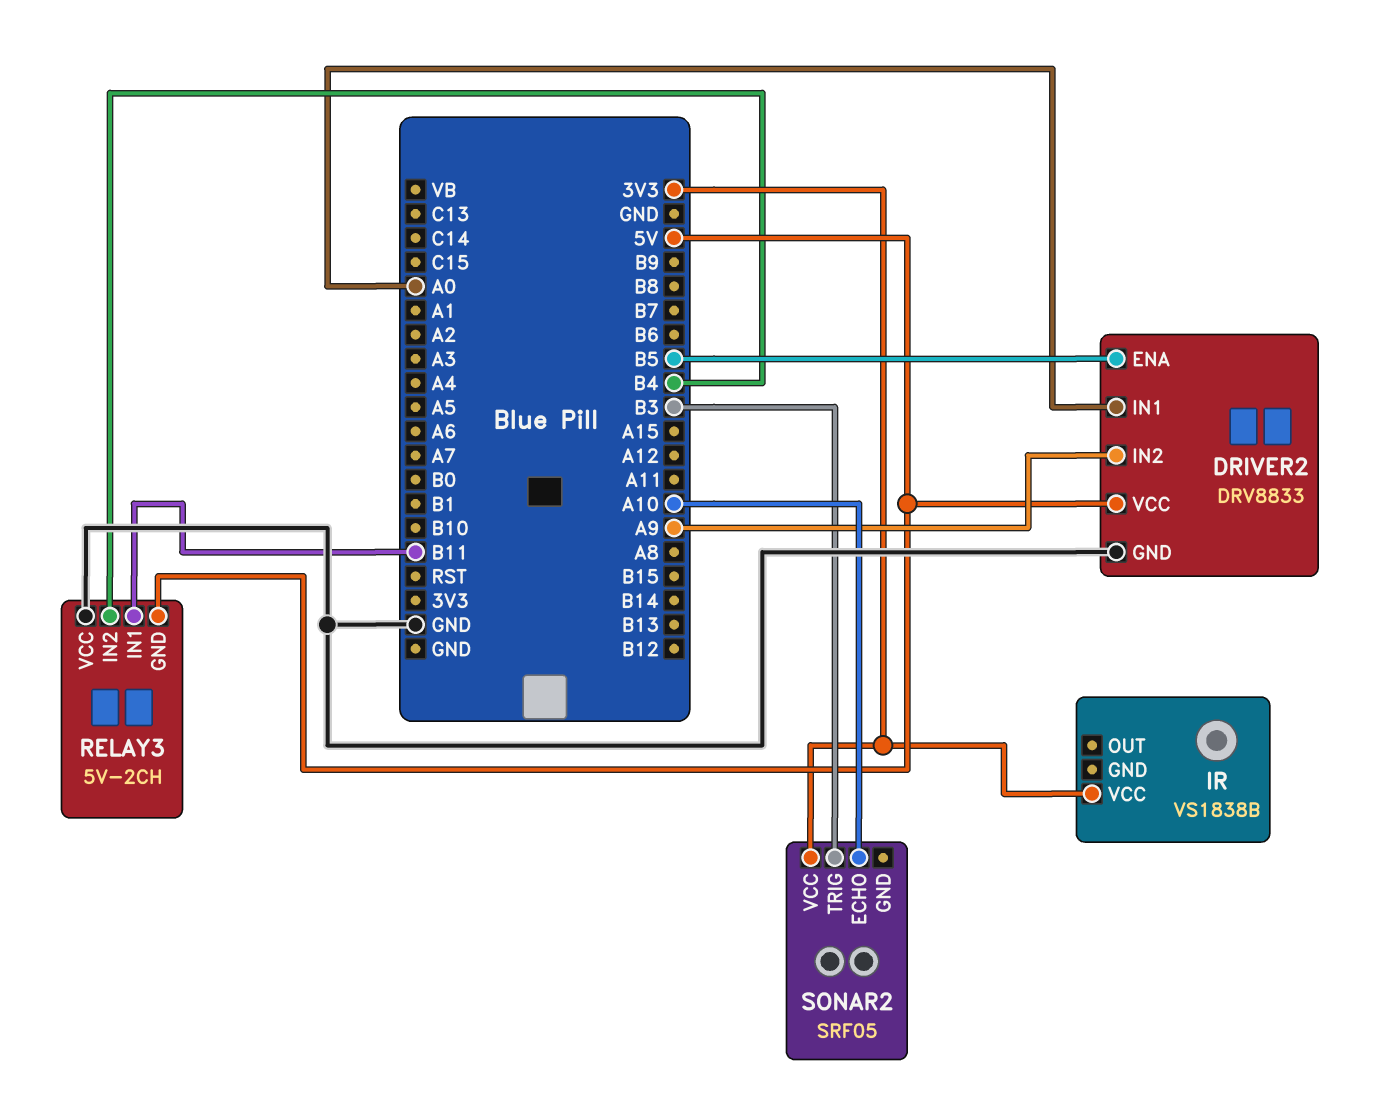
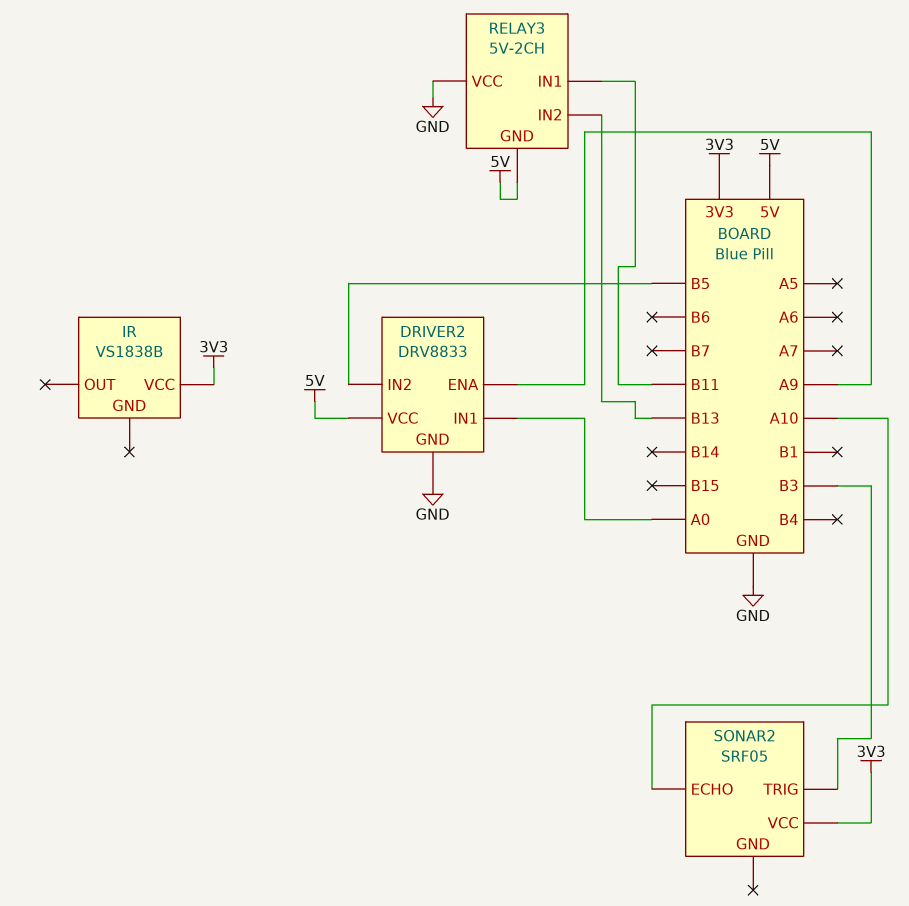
DRIVER2 pin ENA: B5 -> A9
DRIVER2 pin IN2: A9 -> B5
RELAY3 pin IN2: B4 -> B13

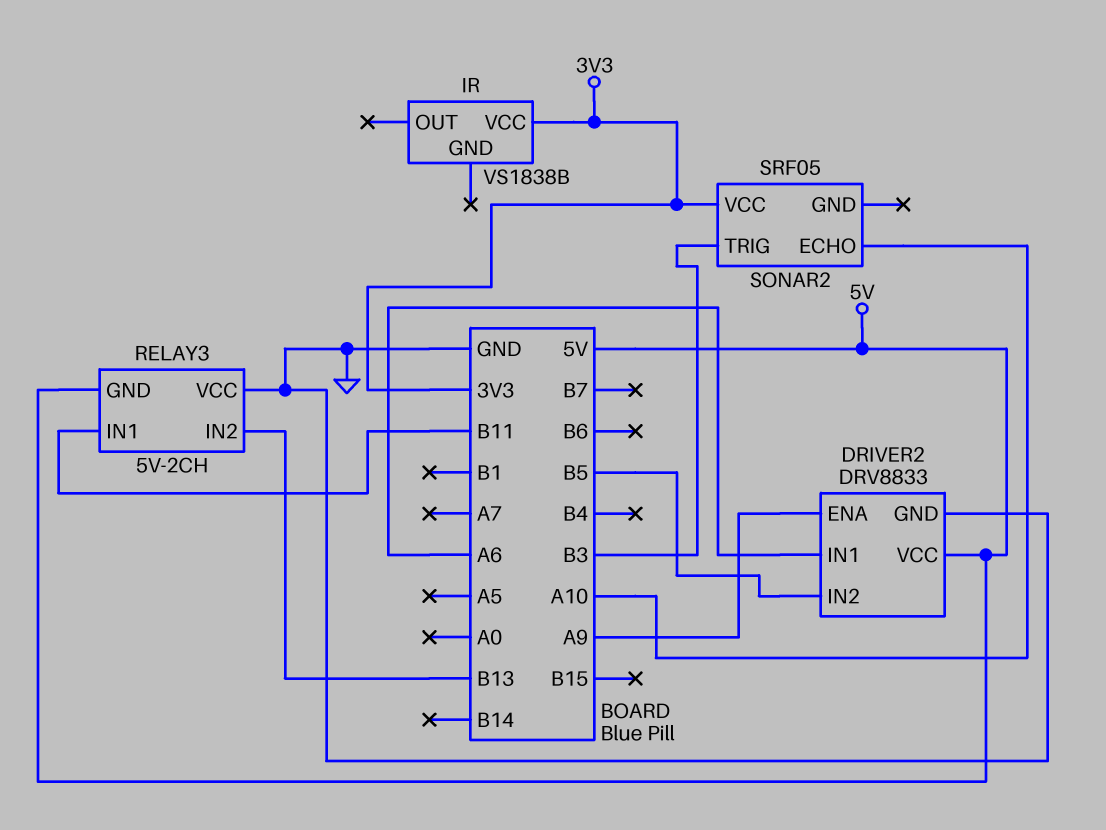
DRIVER2 pin IN1: A0 -> A6

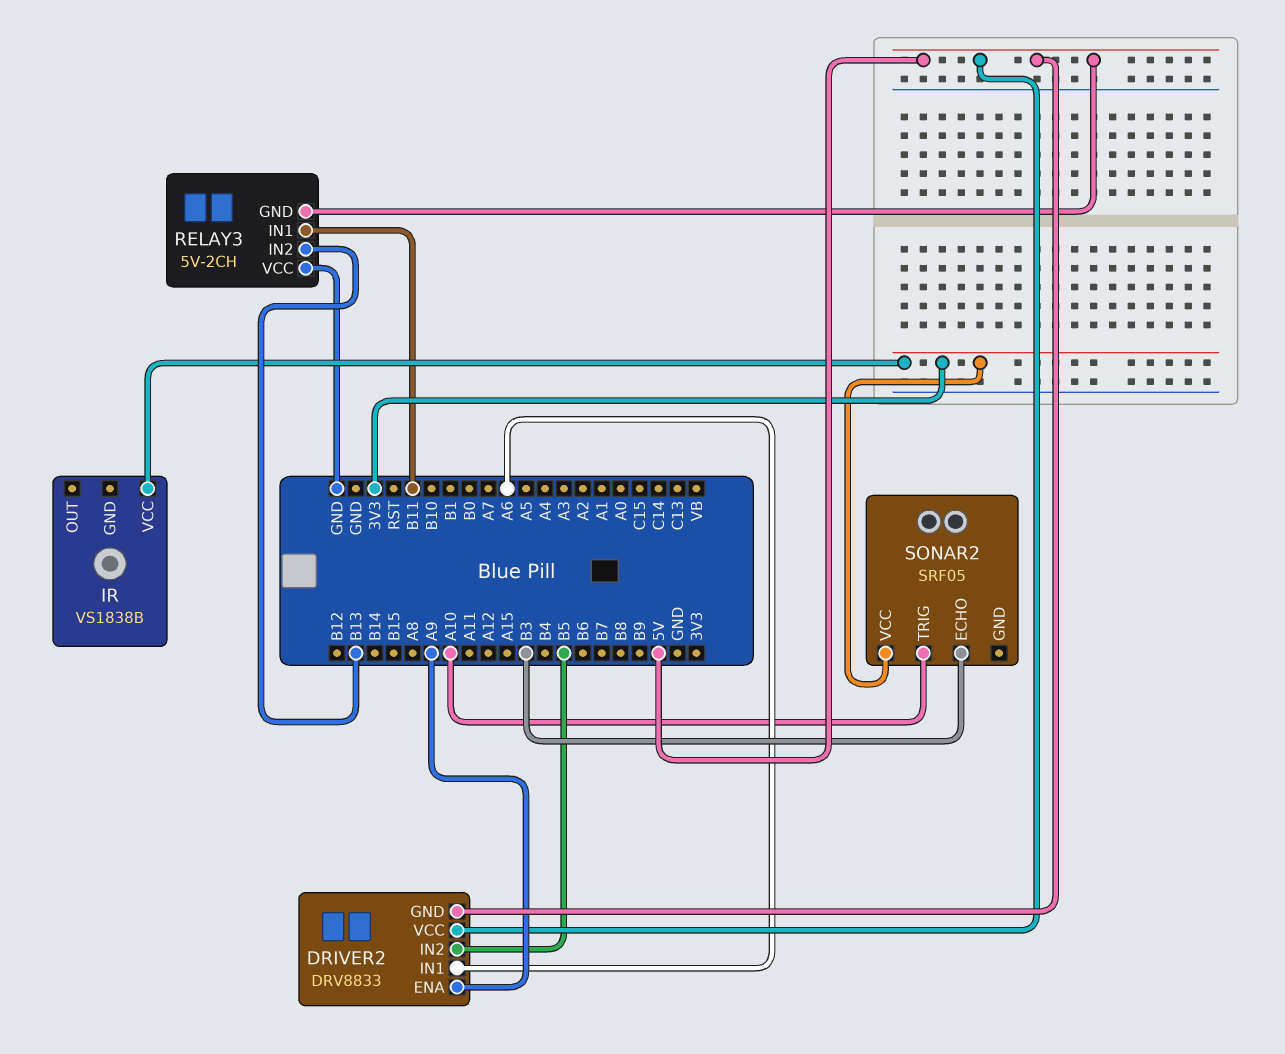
DRIVER2 pin GND: GND -> 5V
SONAR2 pin ECHO: A10 -> B3
SONAR2 pin TRIG: B3 -> A10

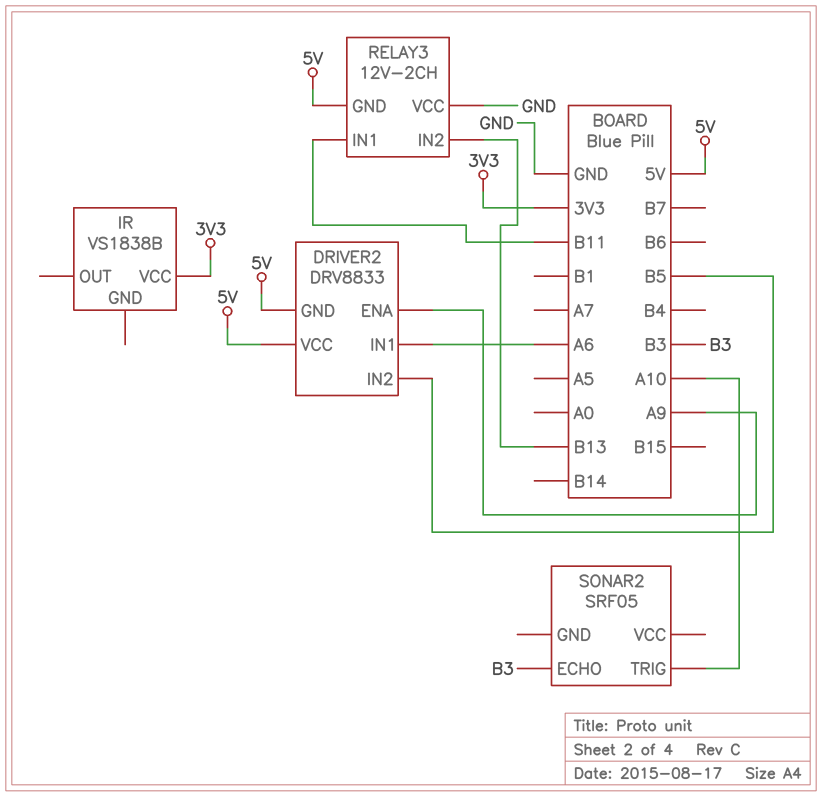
RELAY3: 5V-2CH -> 12V-2CH
SONAR2 pin VCC: 3V3 -> none

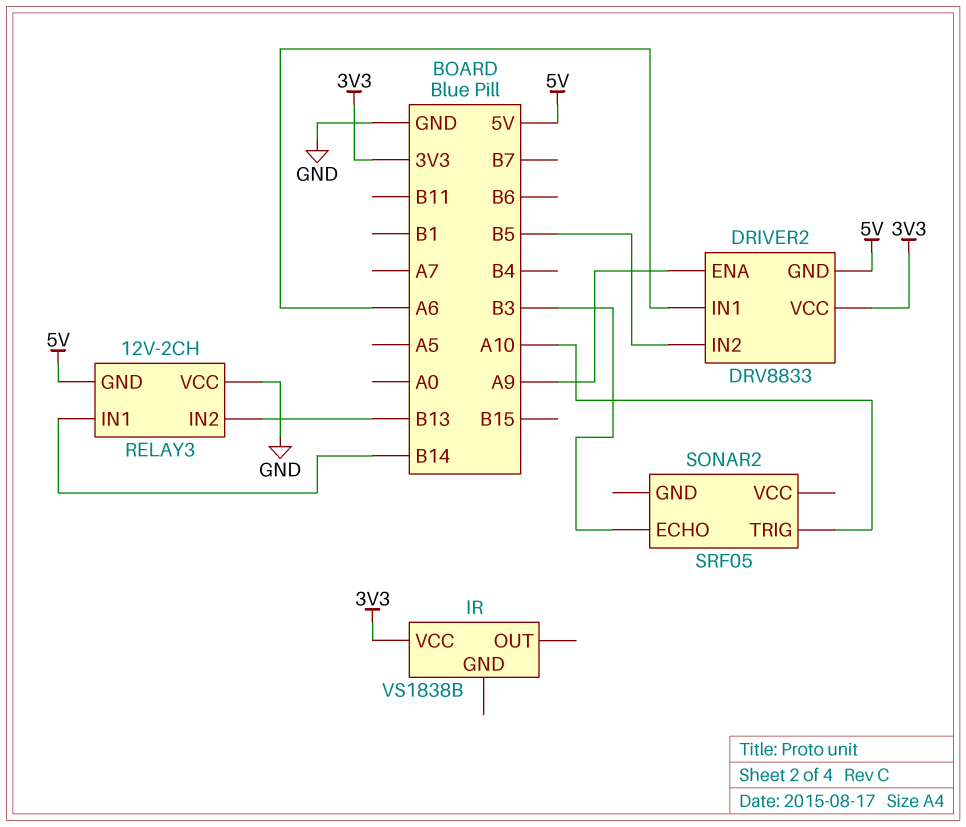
DRIVER2 pin VCC: 5V -> 3V3
RELAY3 pin IN1: B11 -> B14

